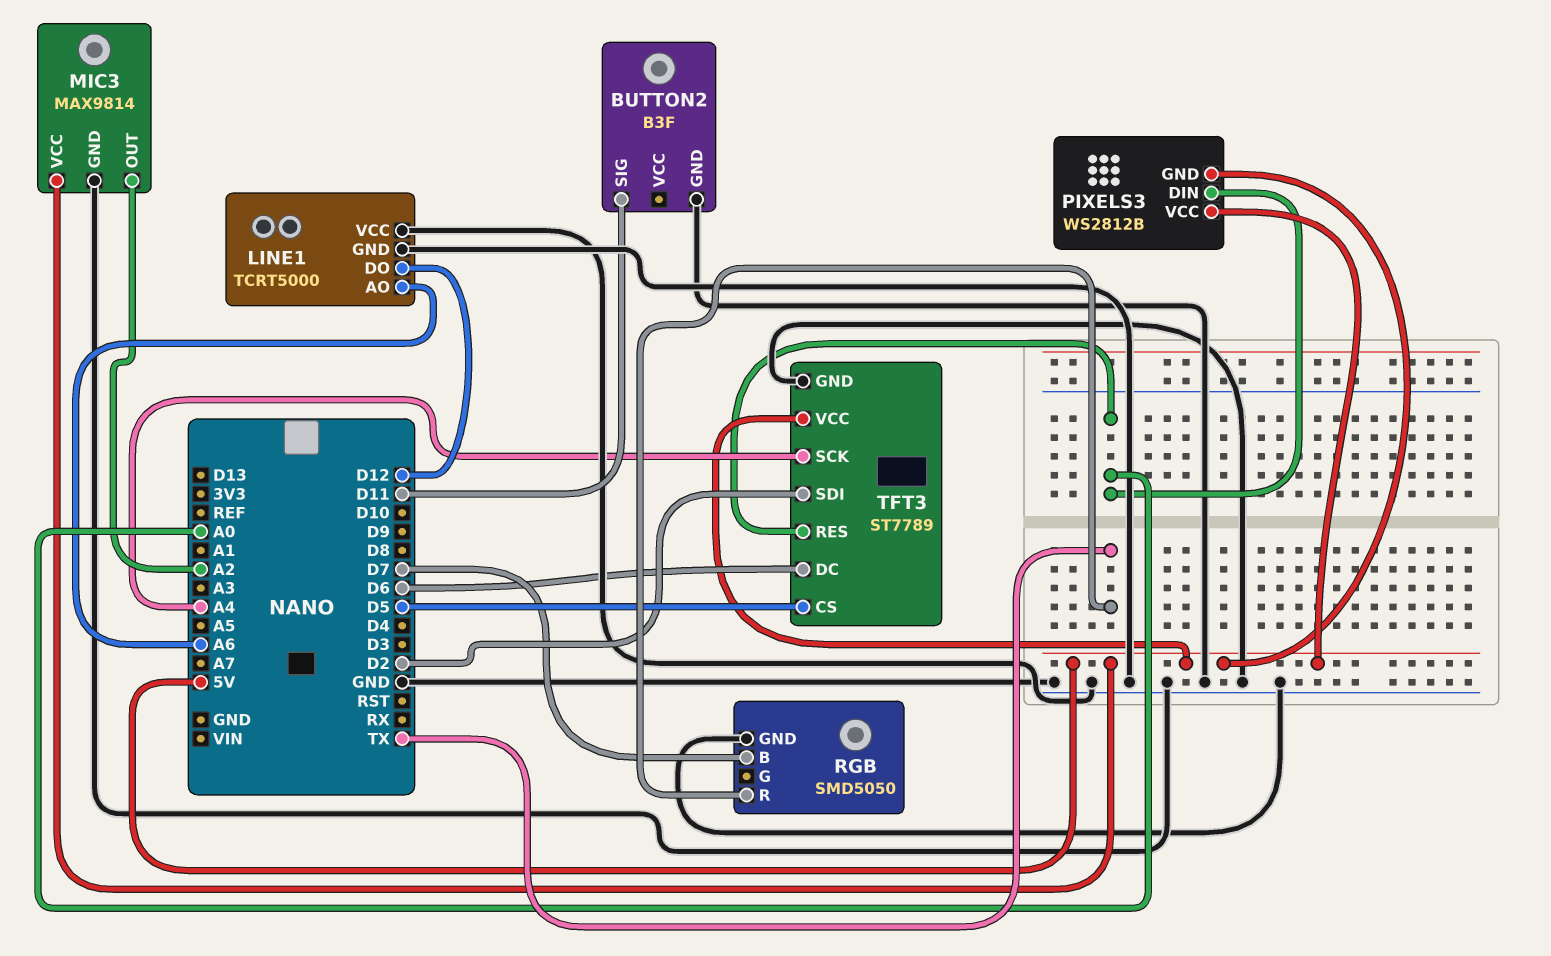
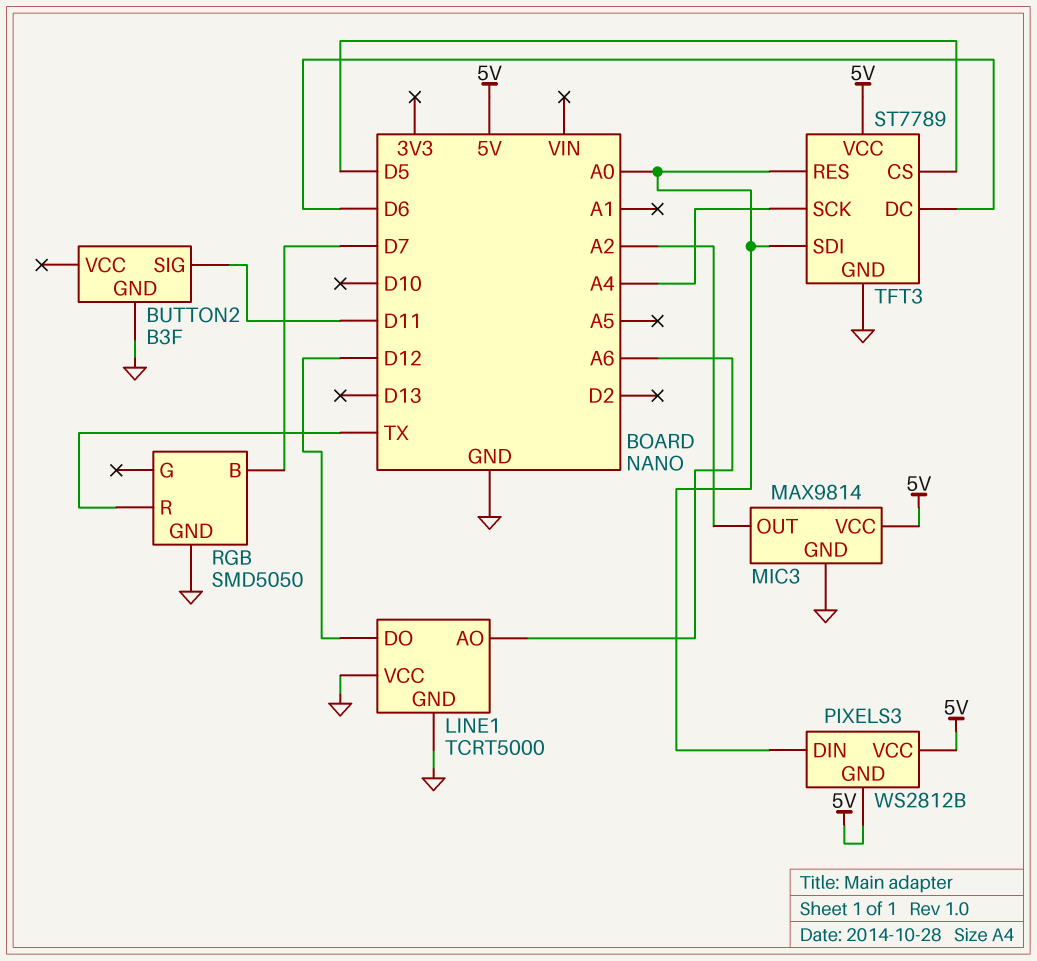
TFT3 pin SDI: D2 -> A0

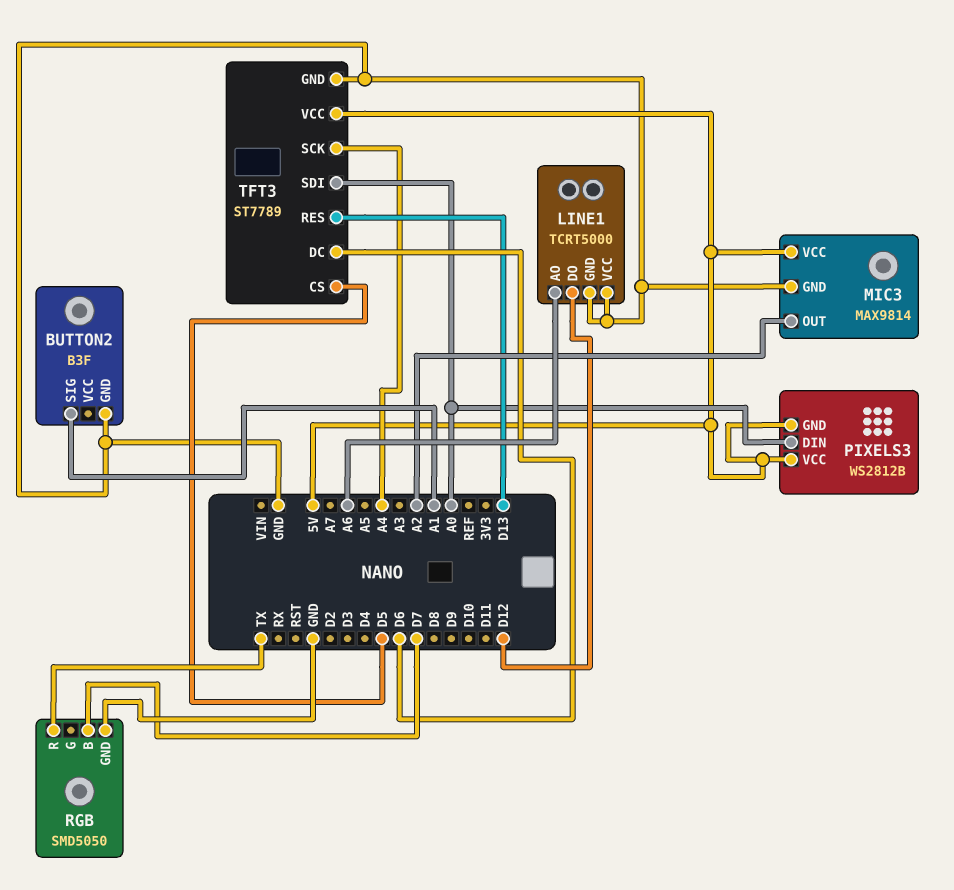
BUTTON2 pin SIG: D11 -> A1
TFT3 pin RES: A0 -> D13

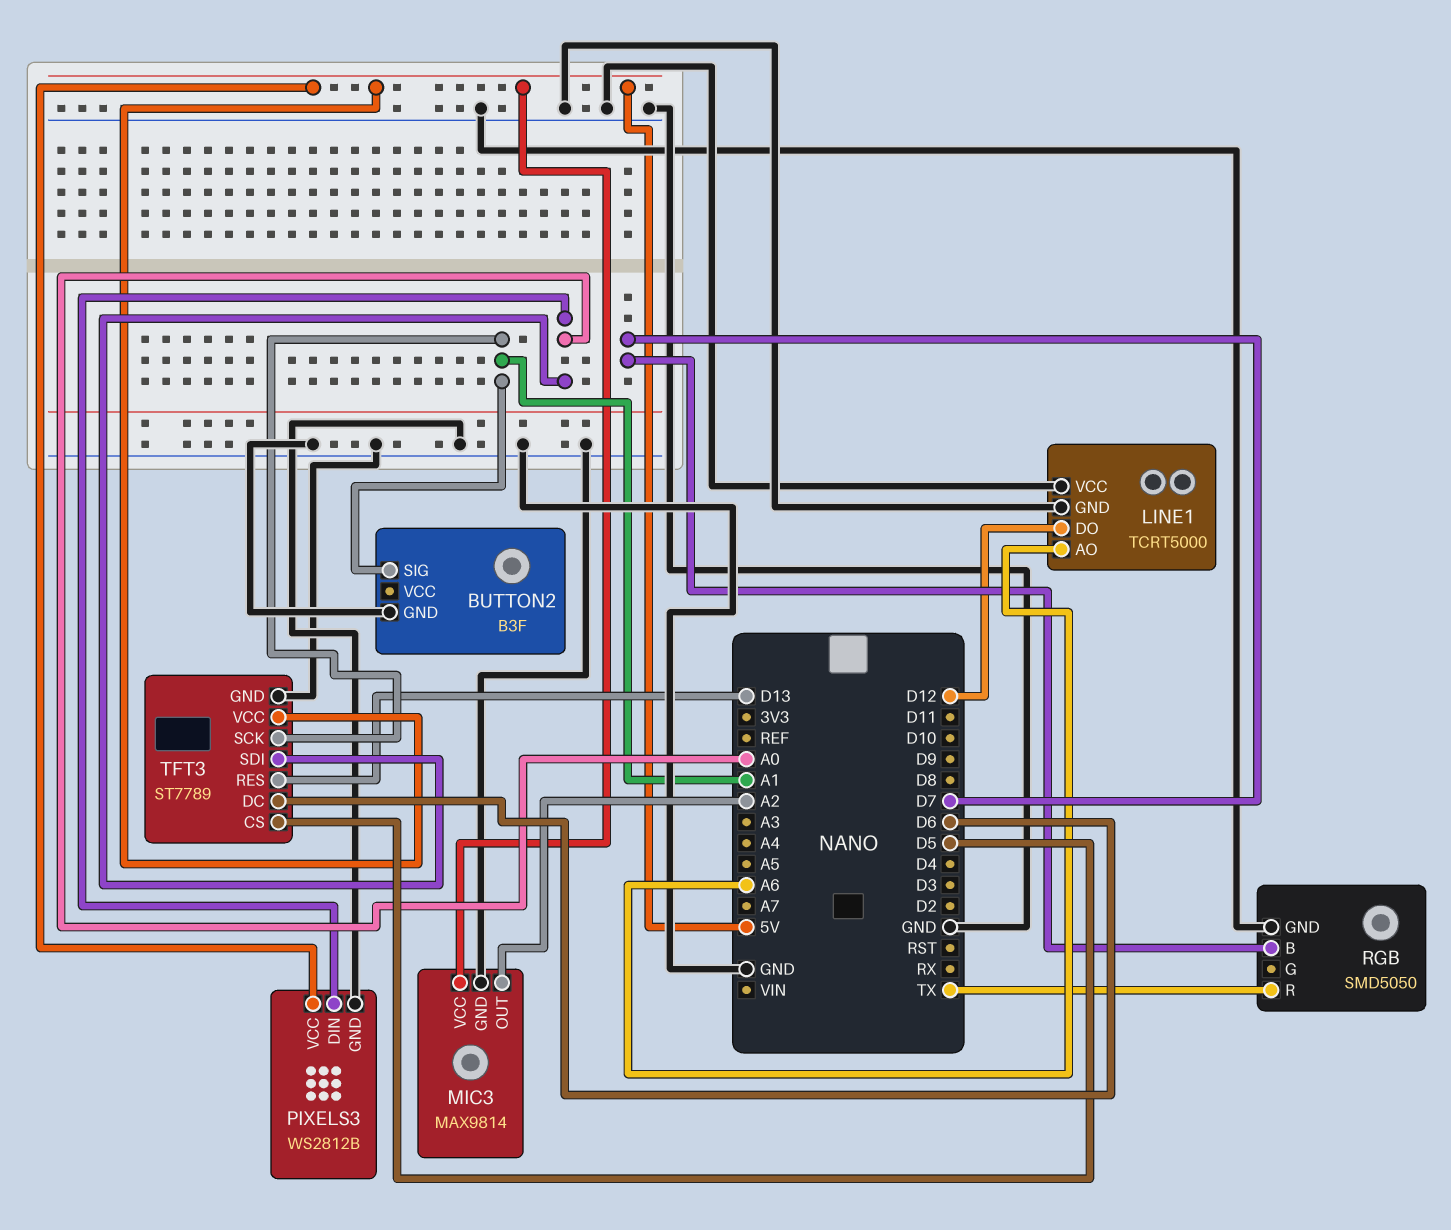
PIXELS3 pin GND: 5V -> GND
TFT3 pin SCK: A4 -> A1

